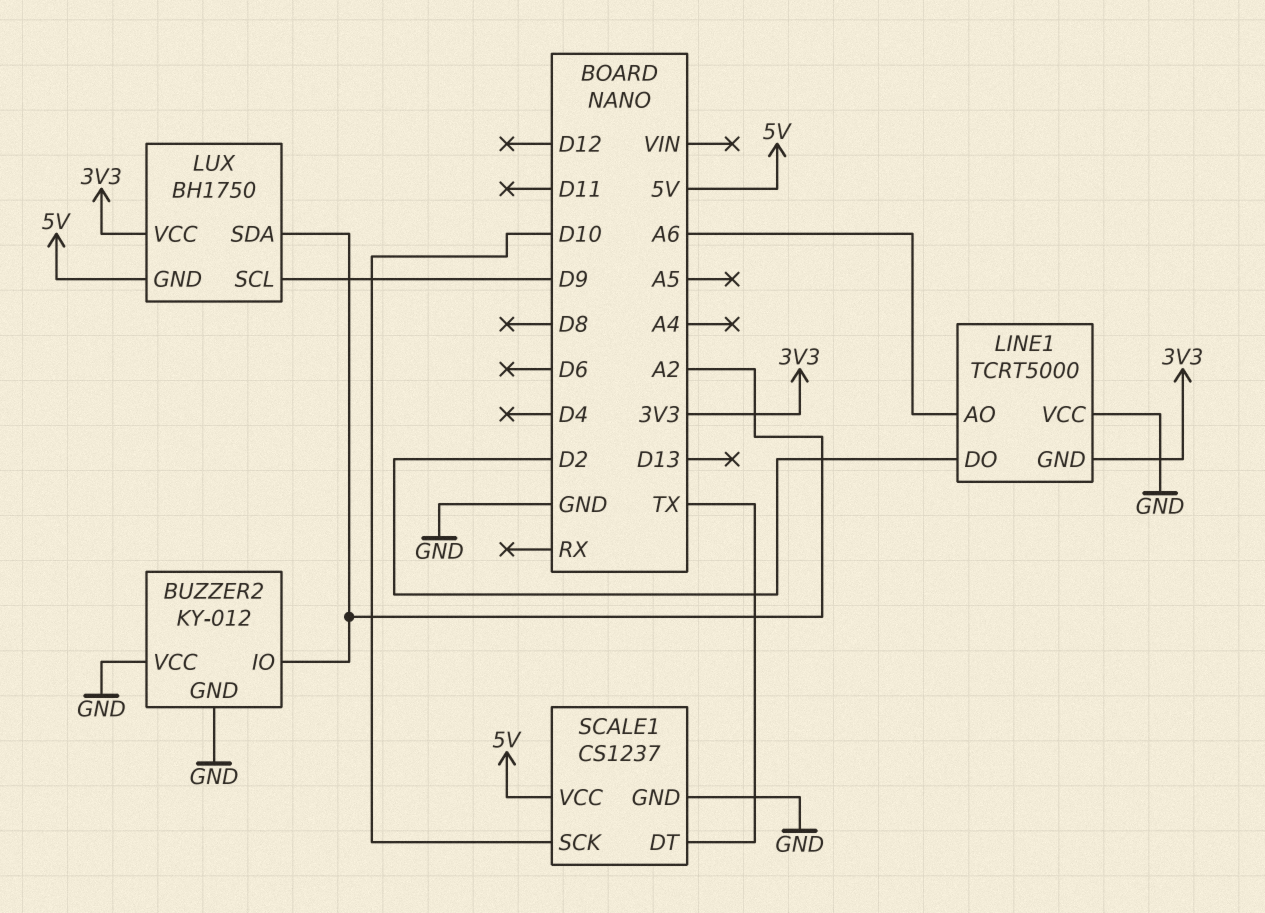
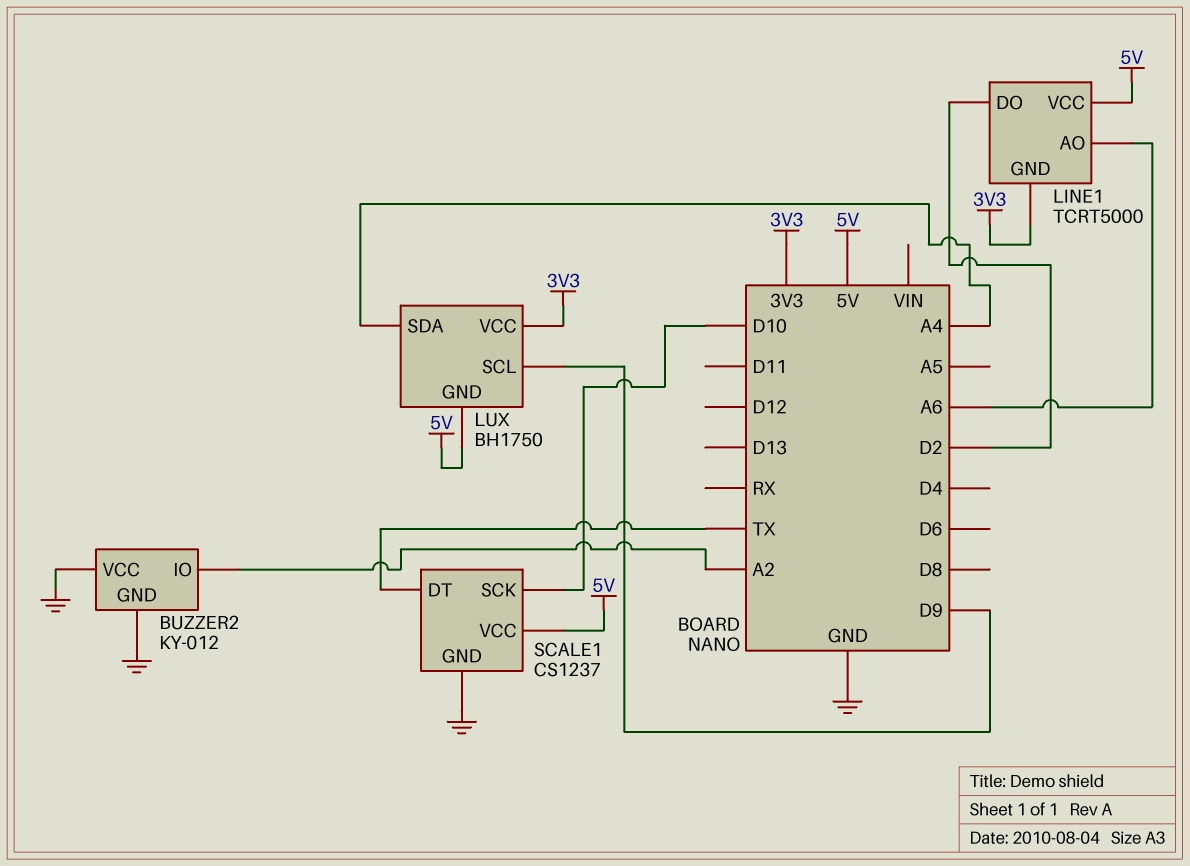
LINE1 pin VCC: GND -> 5V
LUX pin SDA: A2 -> A4

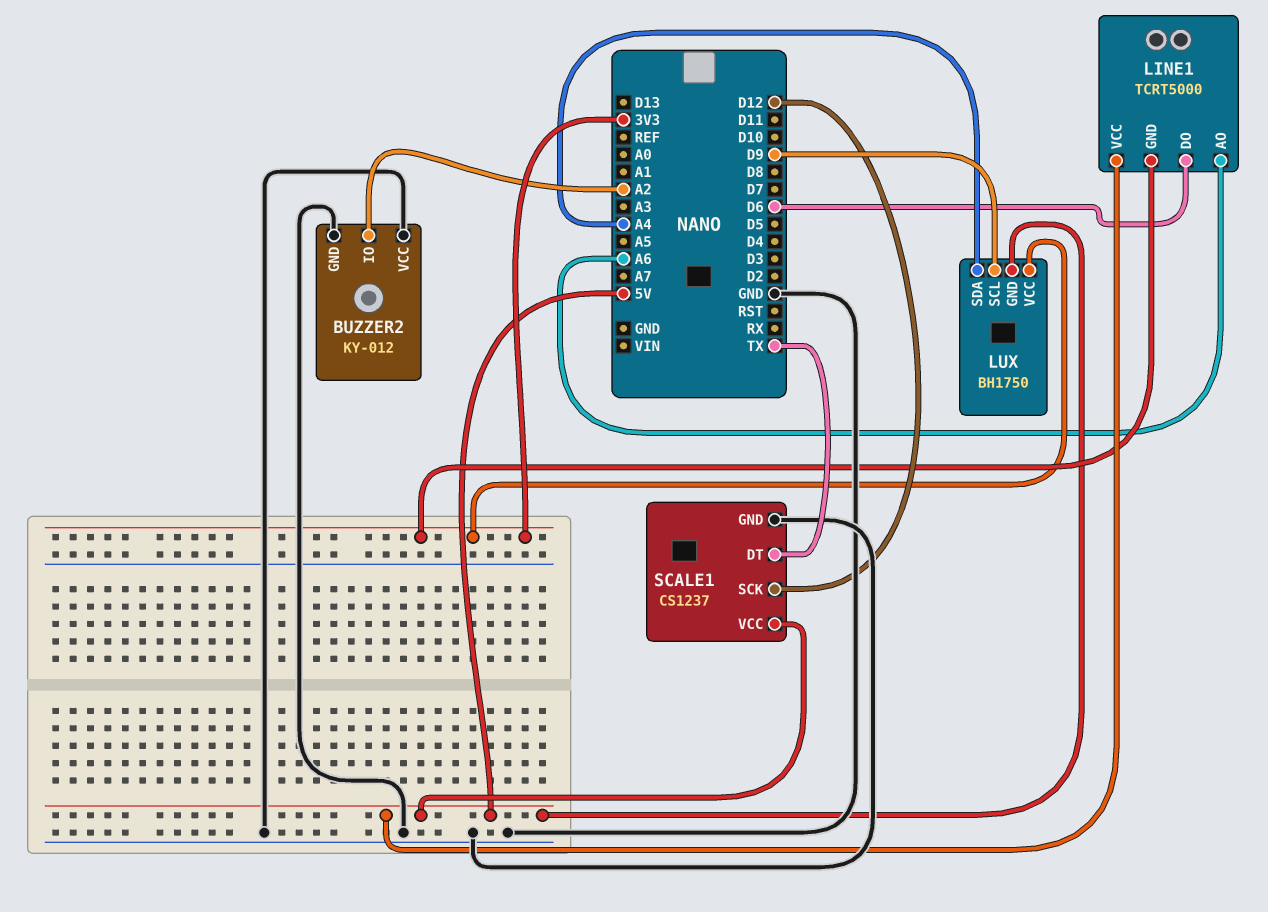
LINE1 pin DO: D2 -> D6
SCALE1 pin SCK: D10 -> D12

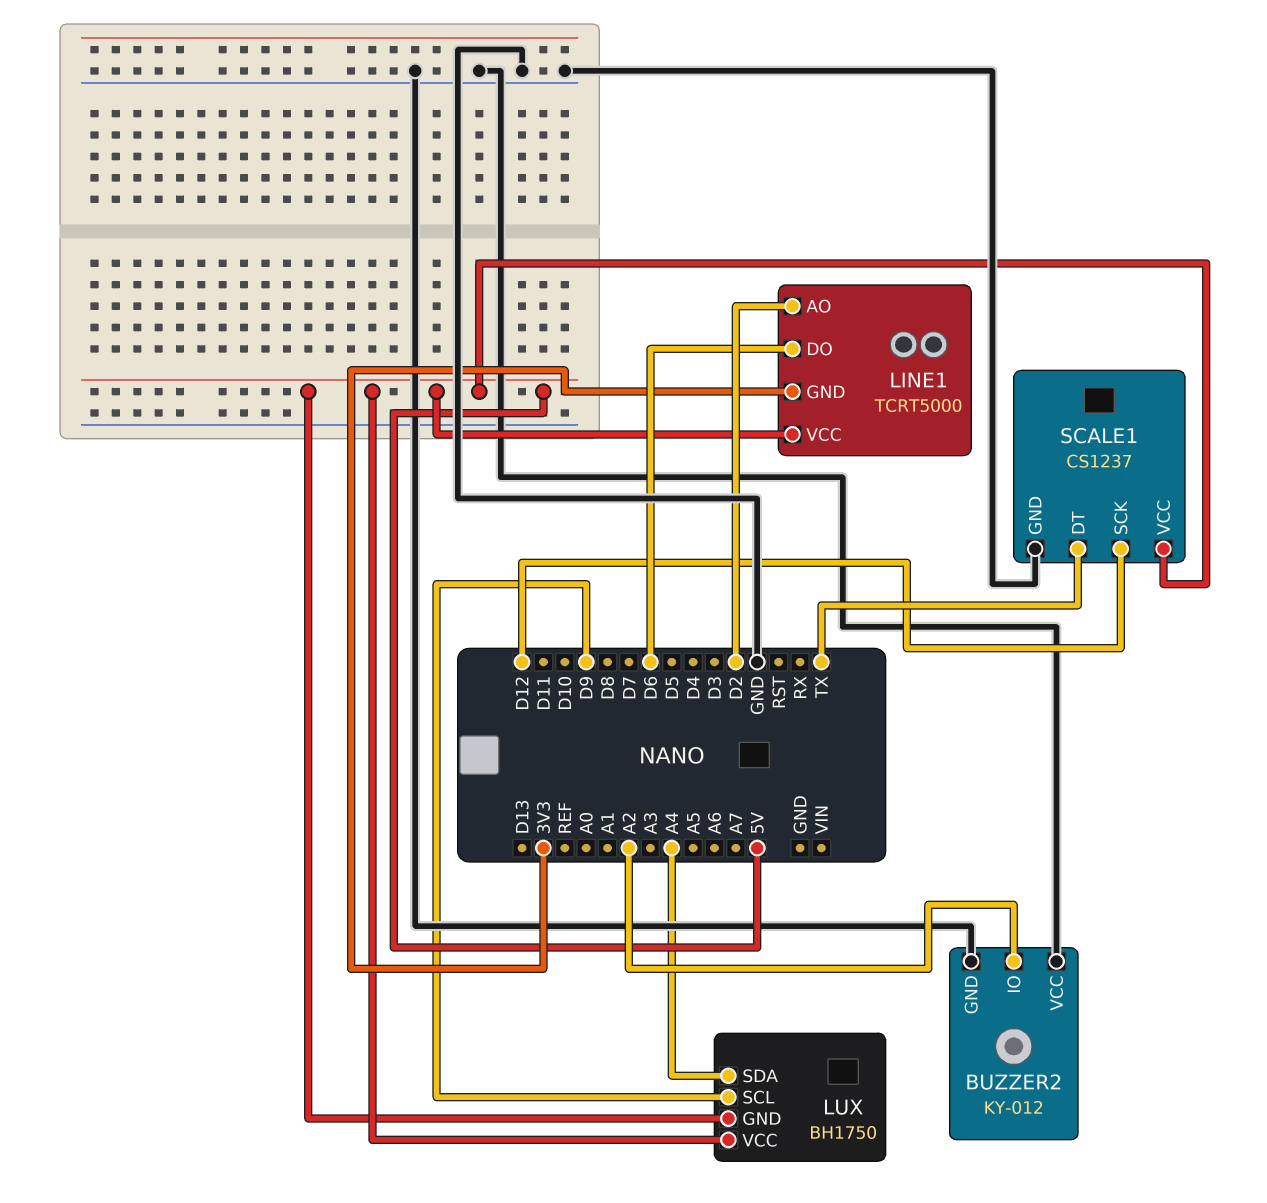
LINE1 pin AO: A6 -> D2
LUX pin VCC: 3V3 -> 5V

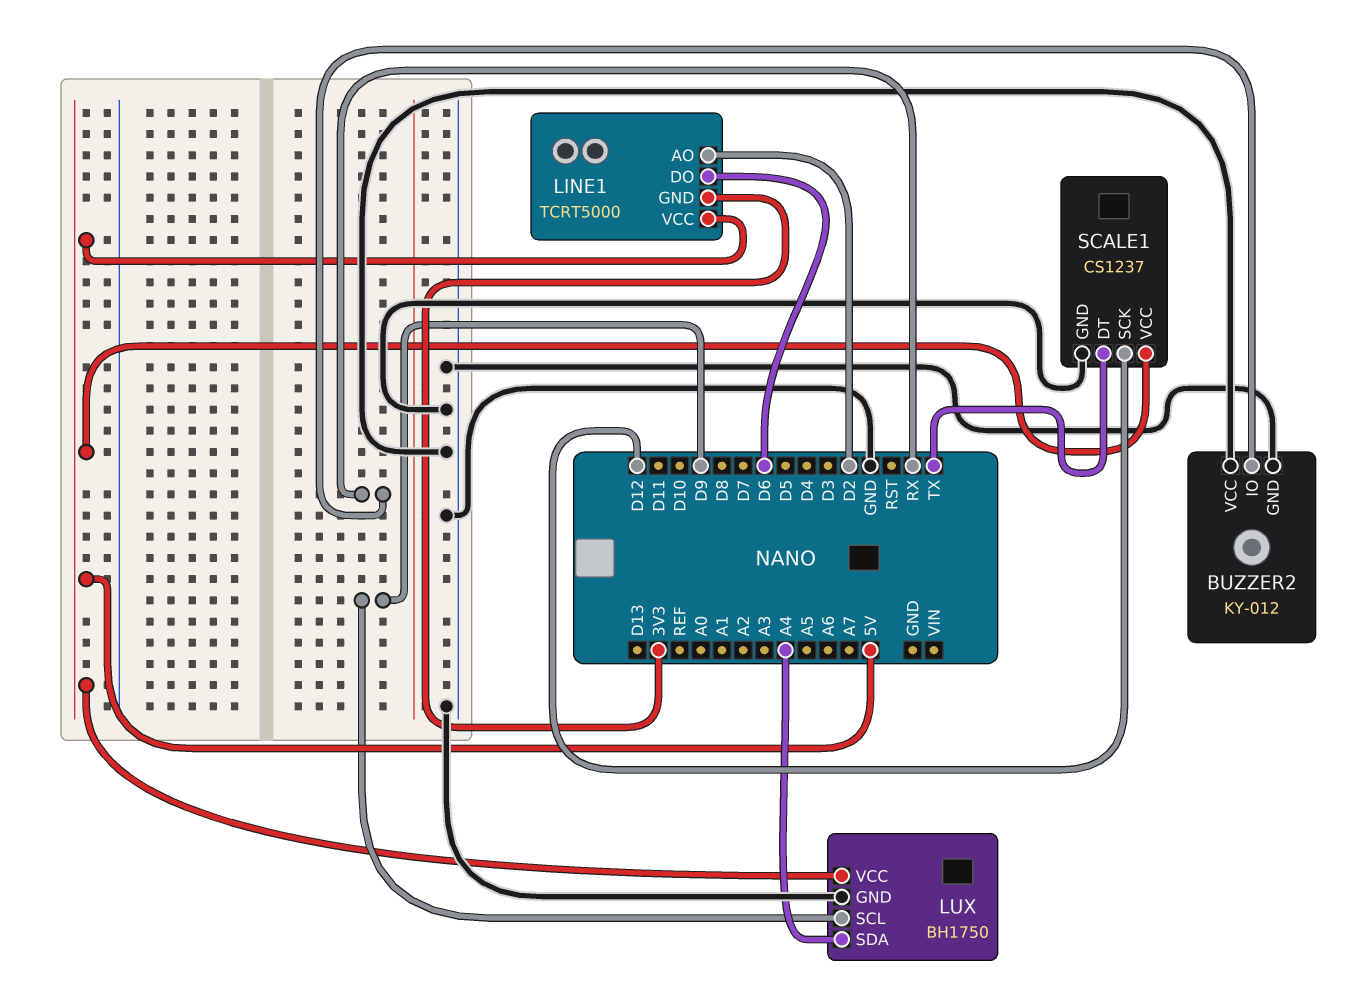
BUZZER2 pin IO: A2 -> RX
LUX pin GND: 5V -> GND

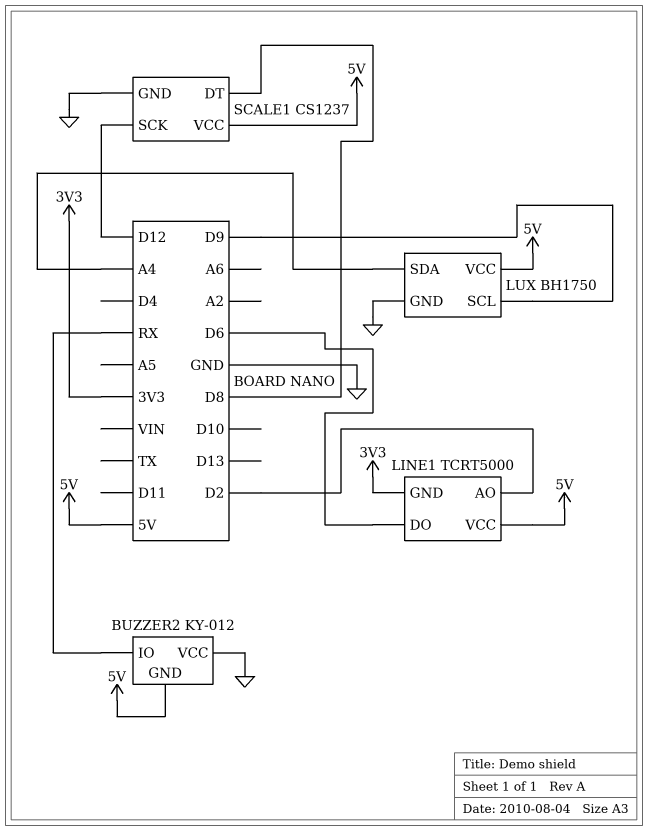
BUZZER2 pin GND: GND -> 5V
SCALE1 pin DT: TX -> D8

